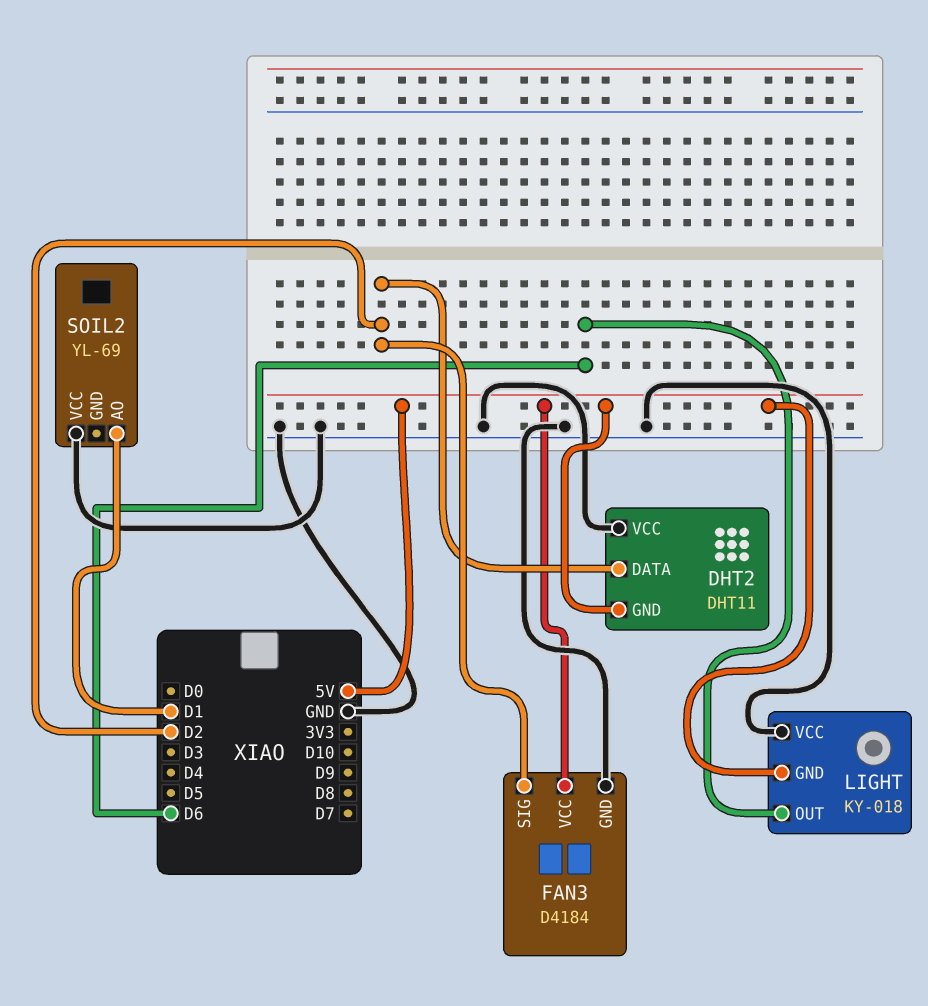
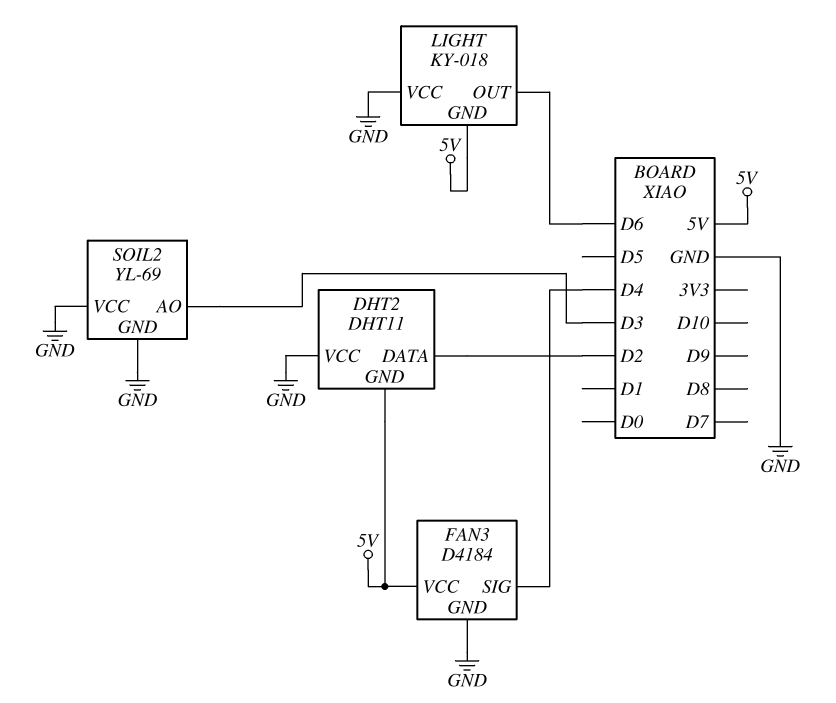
FAN3 pin SIG: D2 -> D4
SOIL2 pin AO: D1 -> D3
SOIL2 pin GND: none -> GND

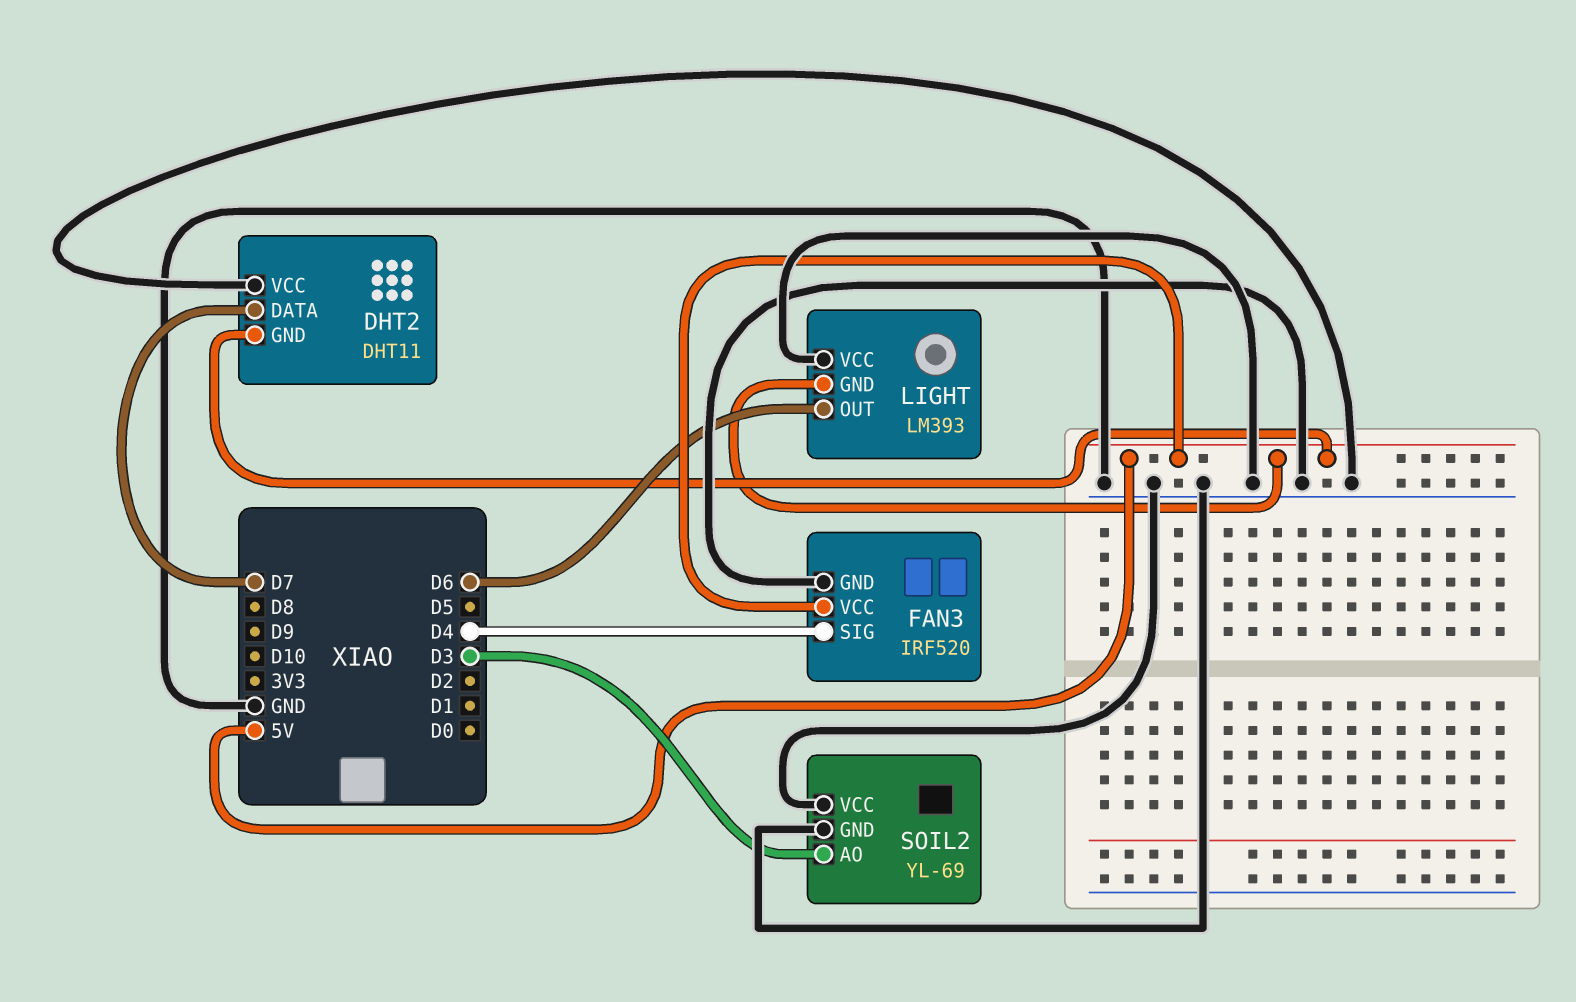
DHT2 pin DATA: D2 -> D7
FAN3: D4184 -> IRF520
LIGHT: KY-018 -> LM393

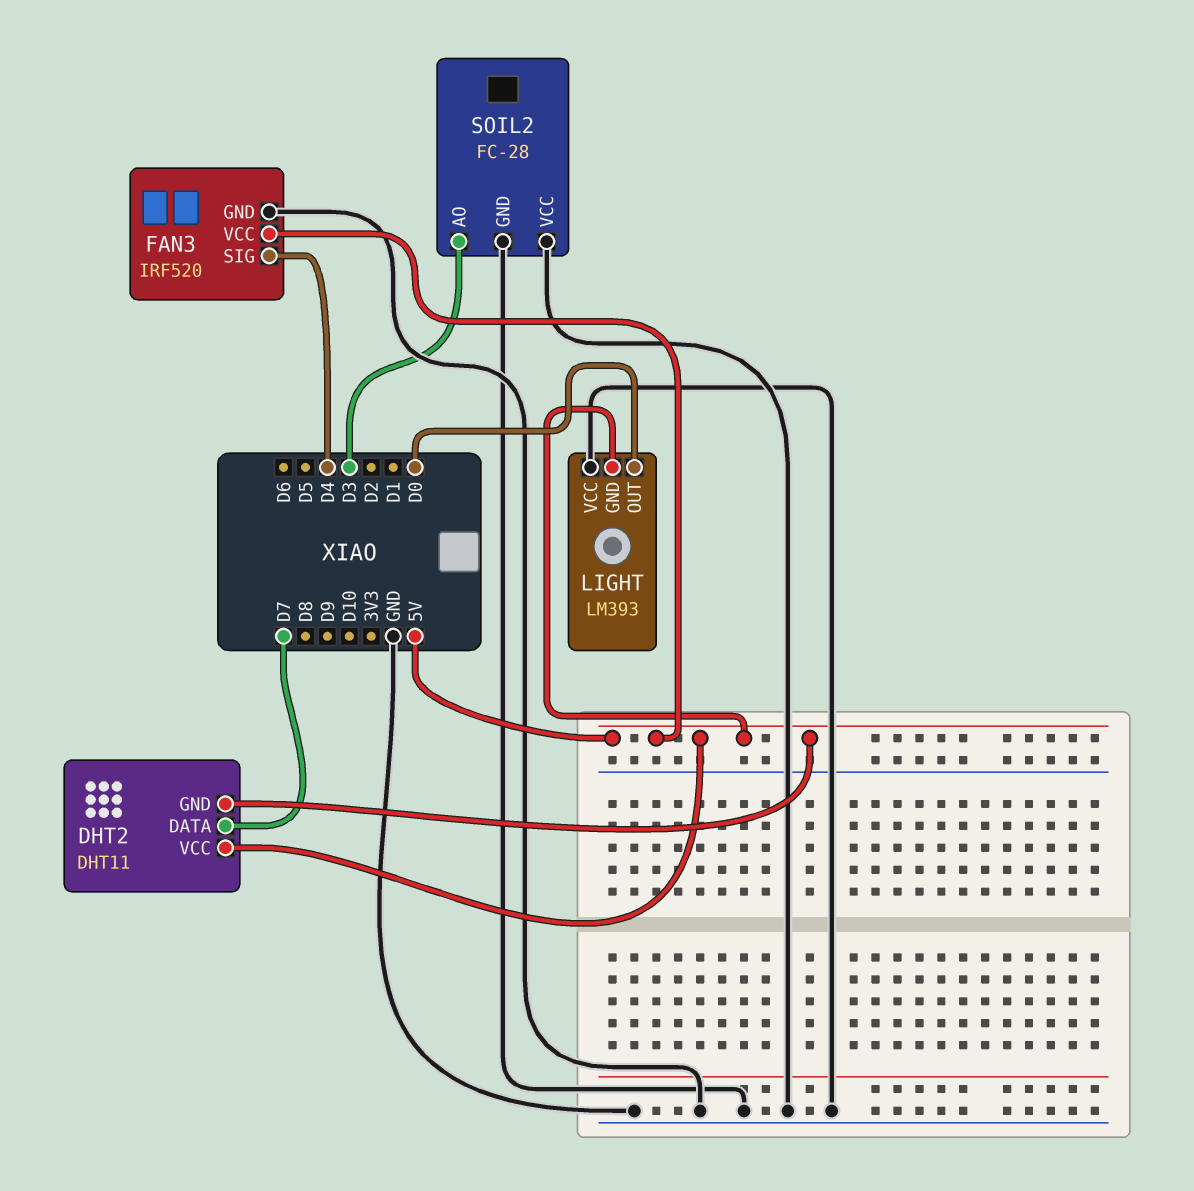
DHT2 pin VCC: GND -> 5V
LIGHT pin OUT: D6 -> D0
SOIL2: YL-69 -> FC-28

